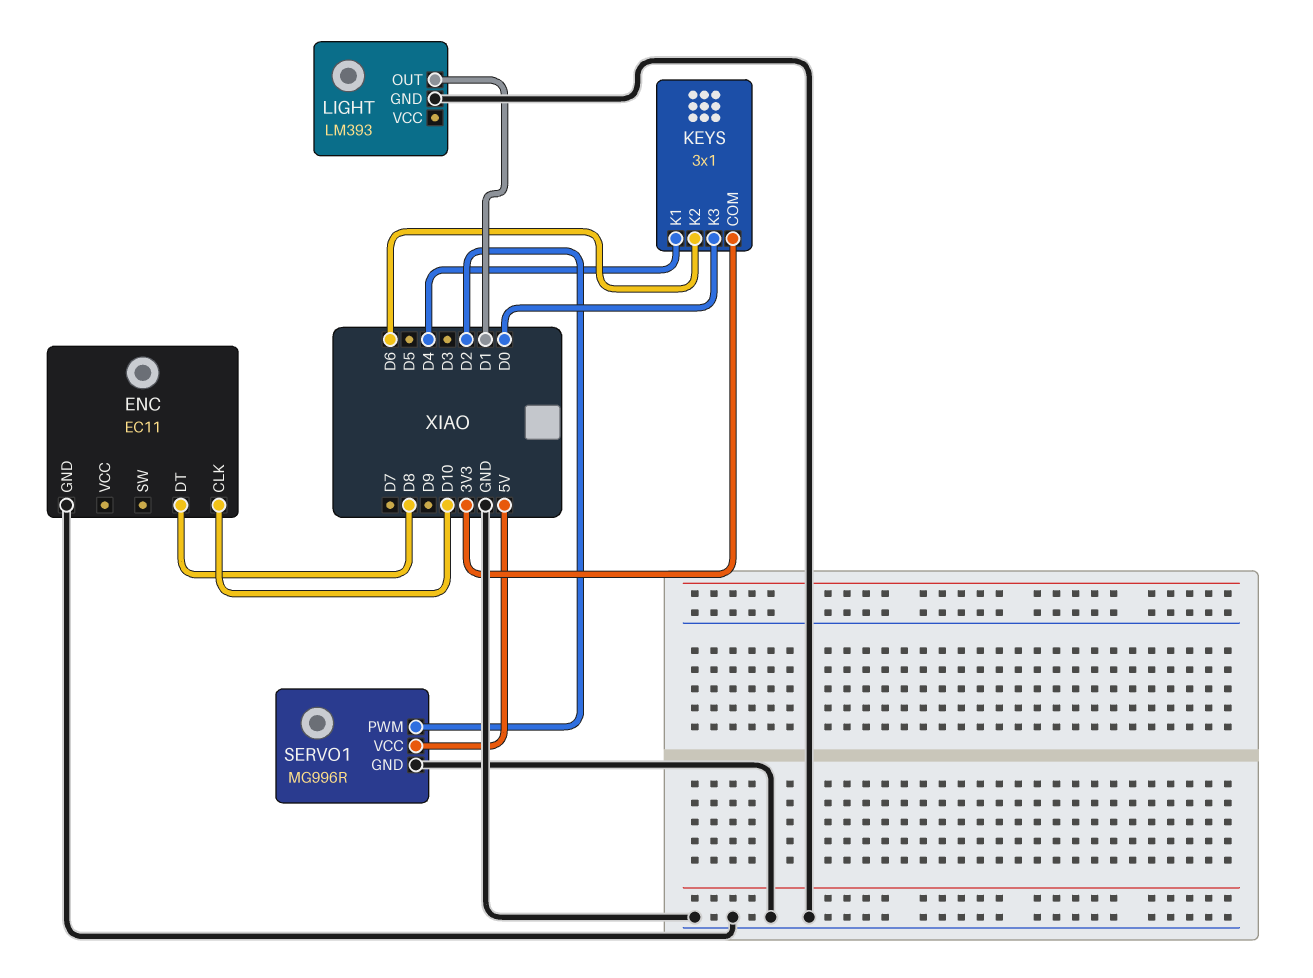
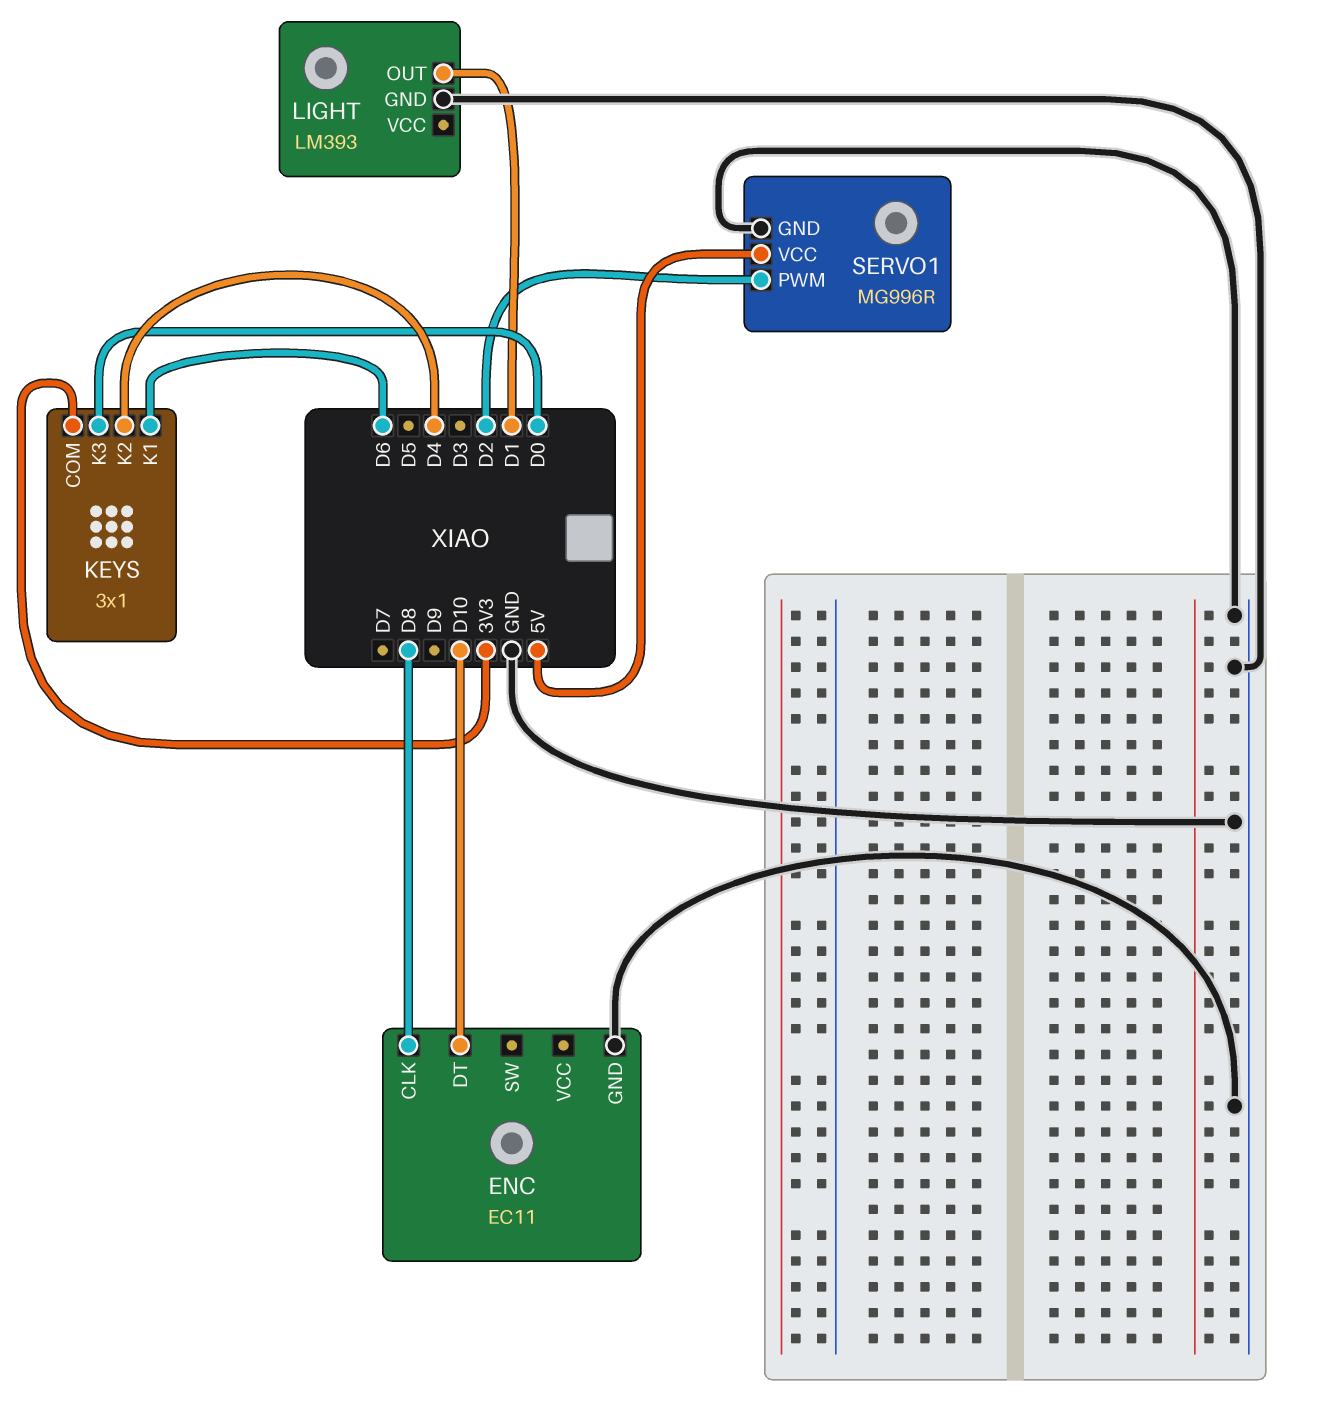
ENC pin CLK: D10 -> D8
ENC pin DT: D8 -> D10
KEYS pin K1: D4 -> D6
KEYS pin K2: D6 -> D4

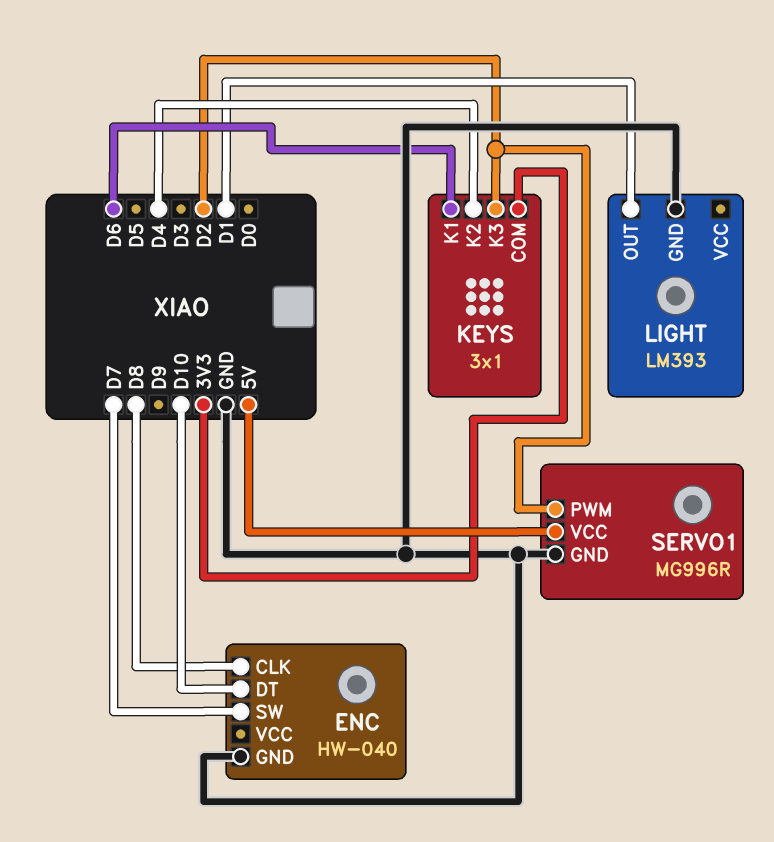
ENC: EC11 -> HW-040
ENC pin SW: none -> D7
KEYS pin K3: D0 -> D2

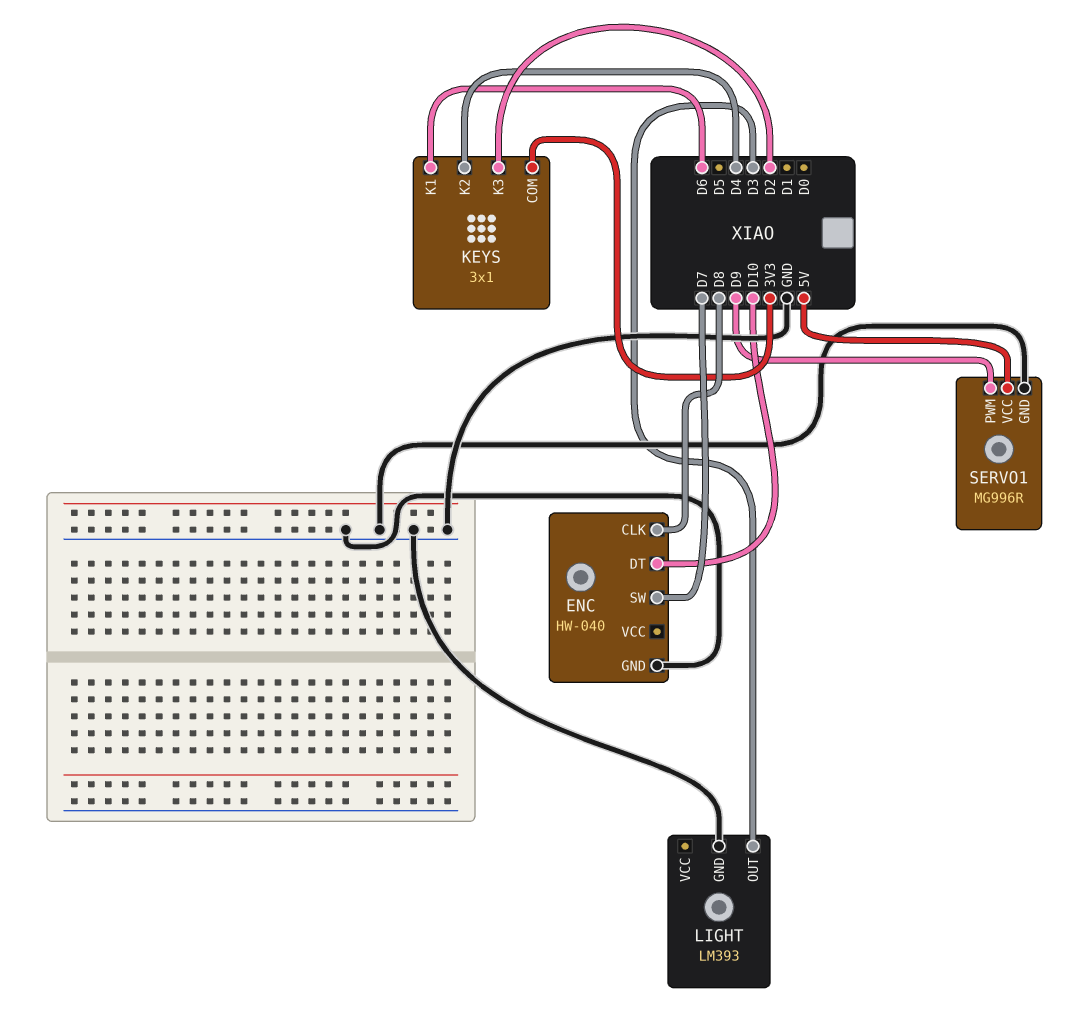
LIGHT pin OUT: D1 -> D3
SERVO1 pin PWM: D2 -> D9

